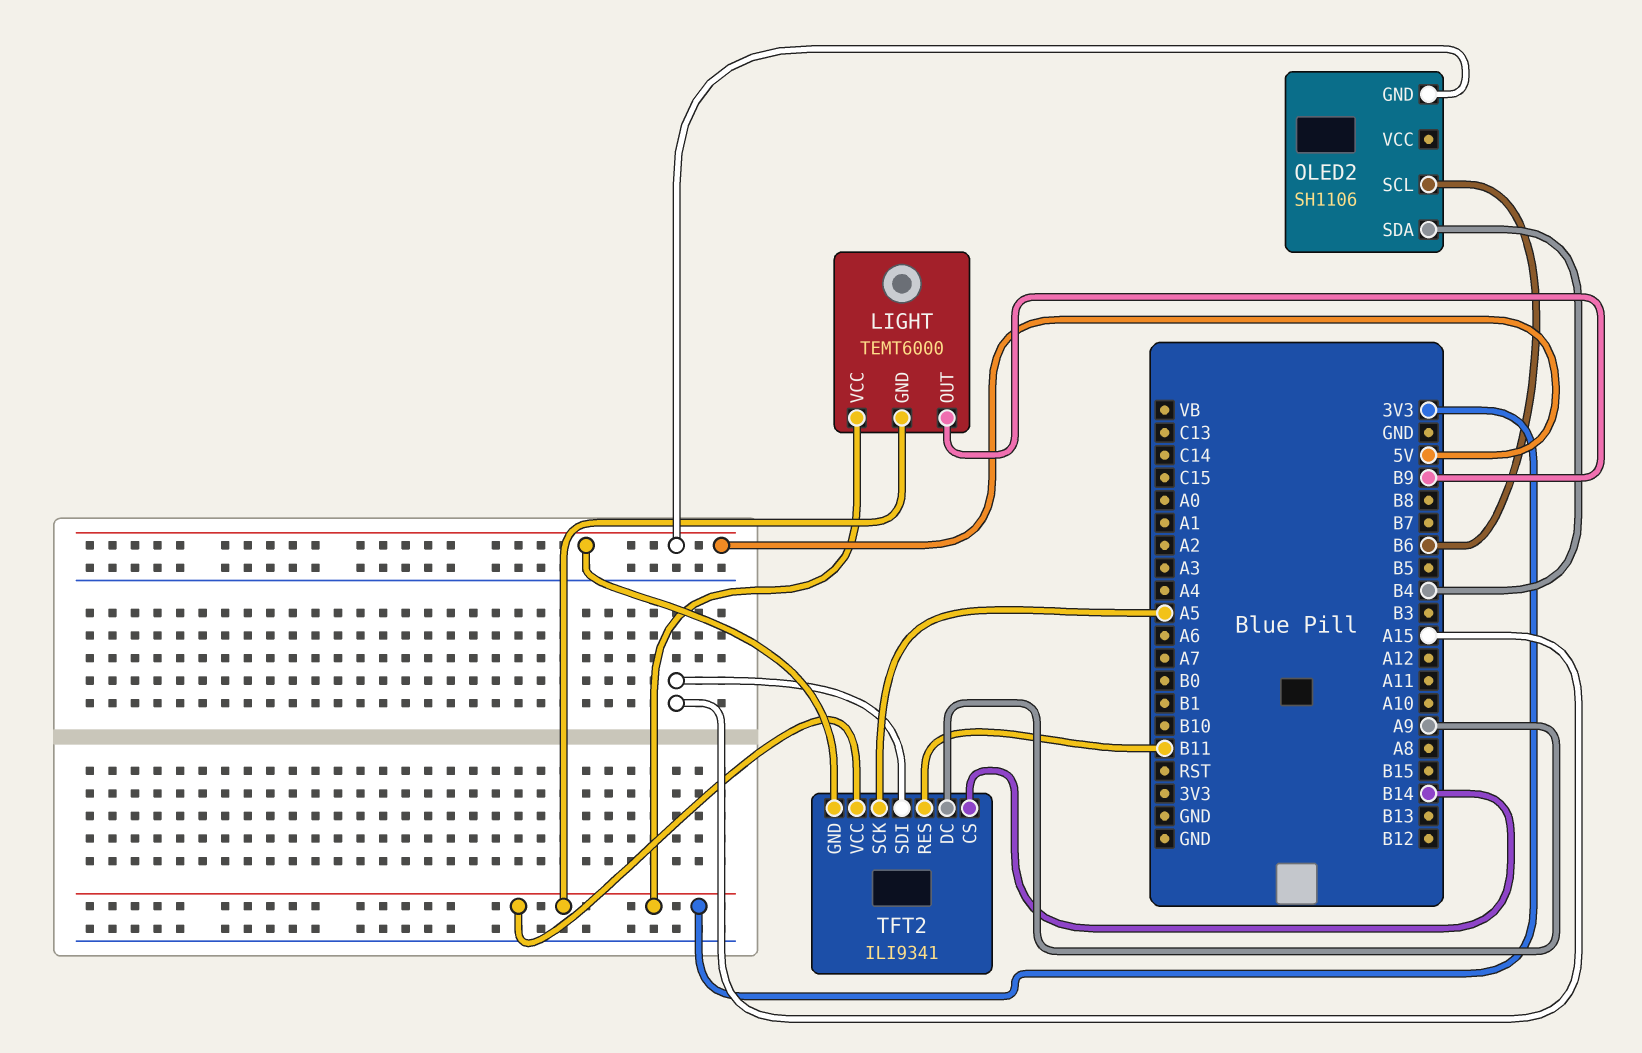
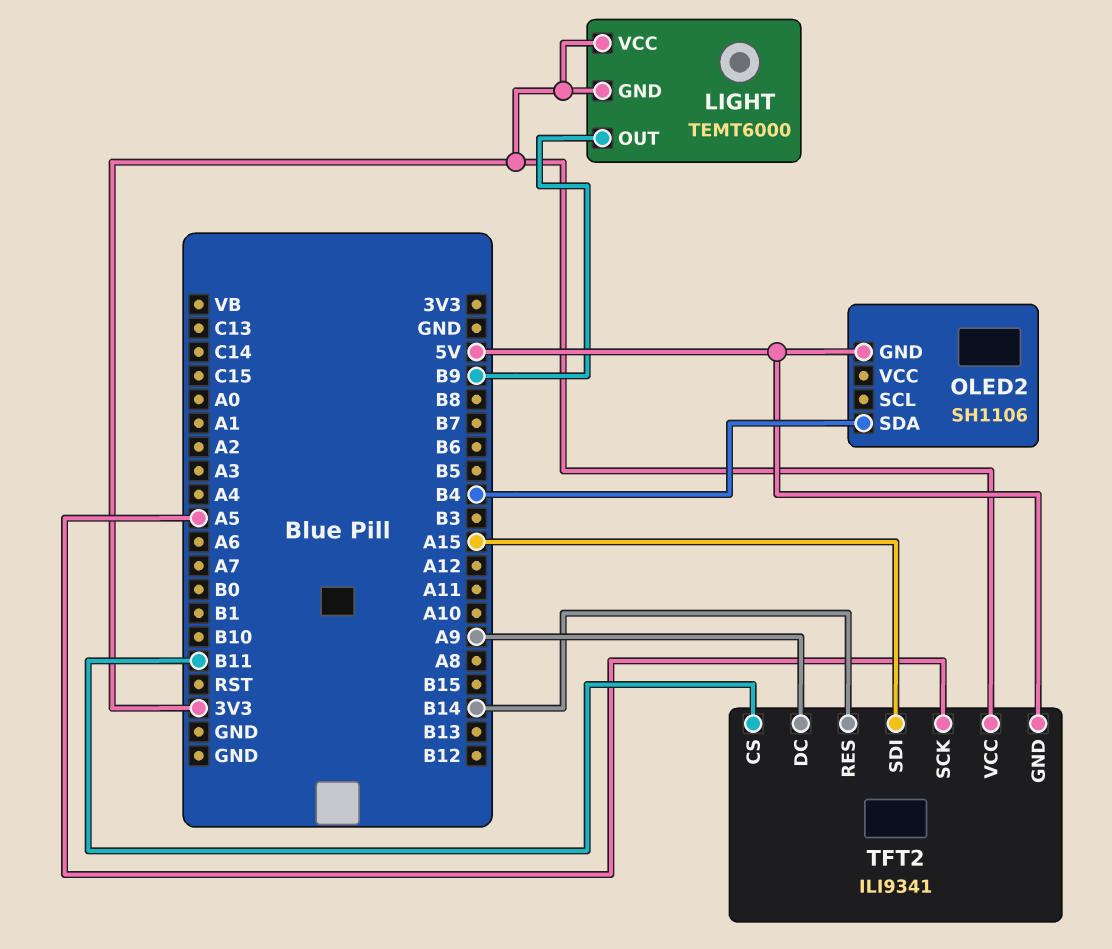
OLED2 pin SCL: B6 -> none
TFT2 pin CS: B14 -> B11
TFT2 pin RES: B11 -> B14

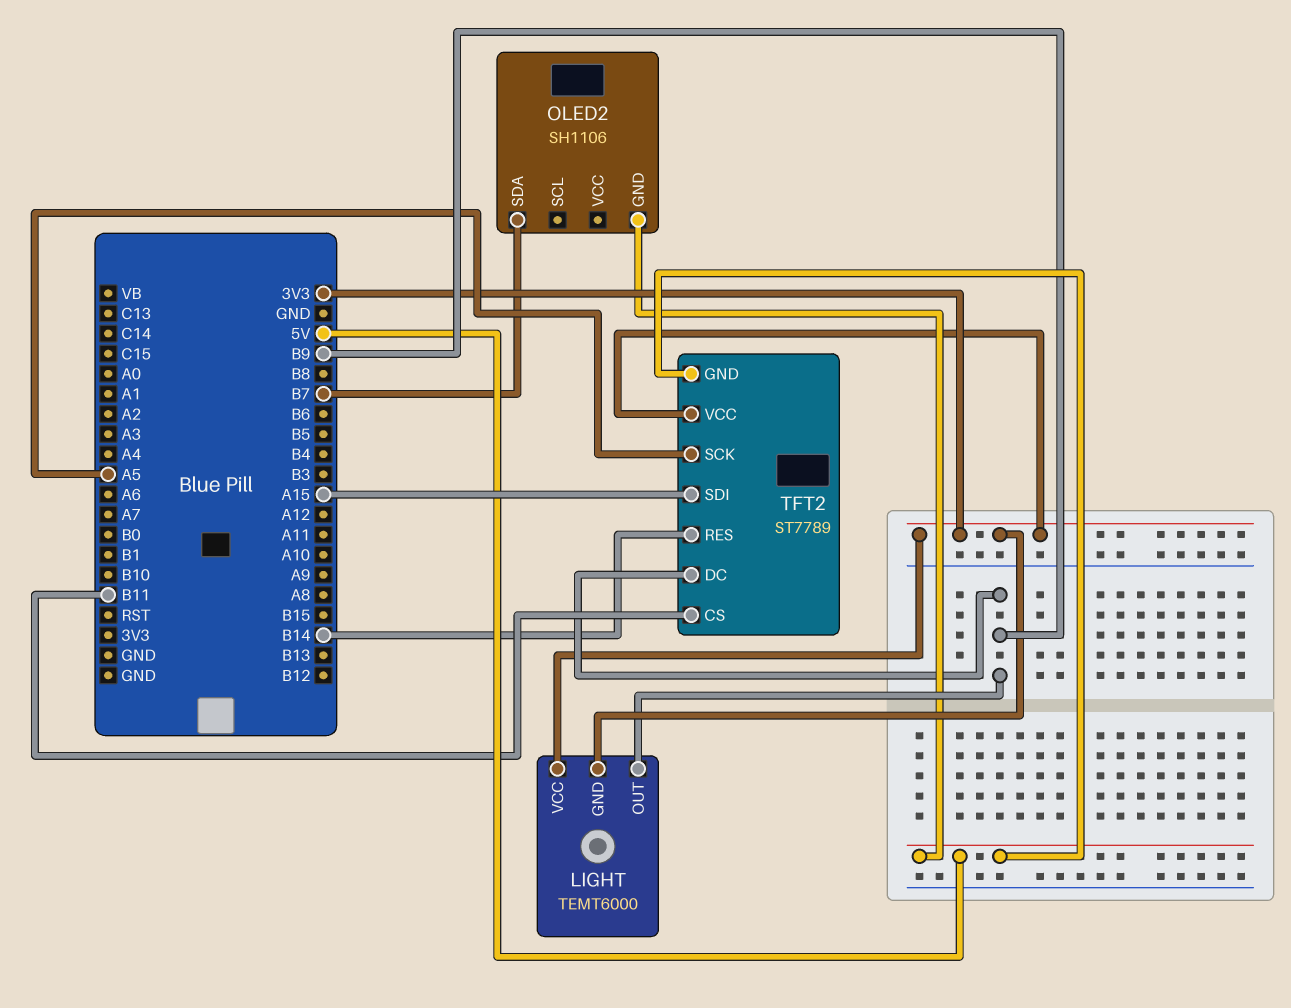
OLED2 pin SDA: B4 -> B7
TFT2: ILI9341 -> ST7789
TFT2 pin DC: A9 -> B9

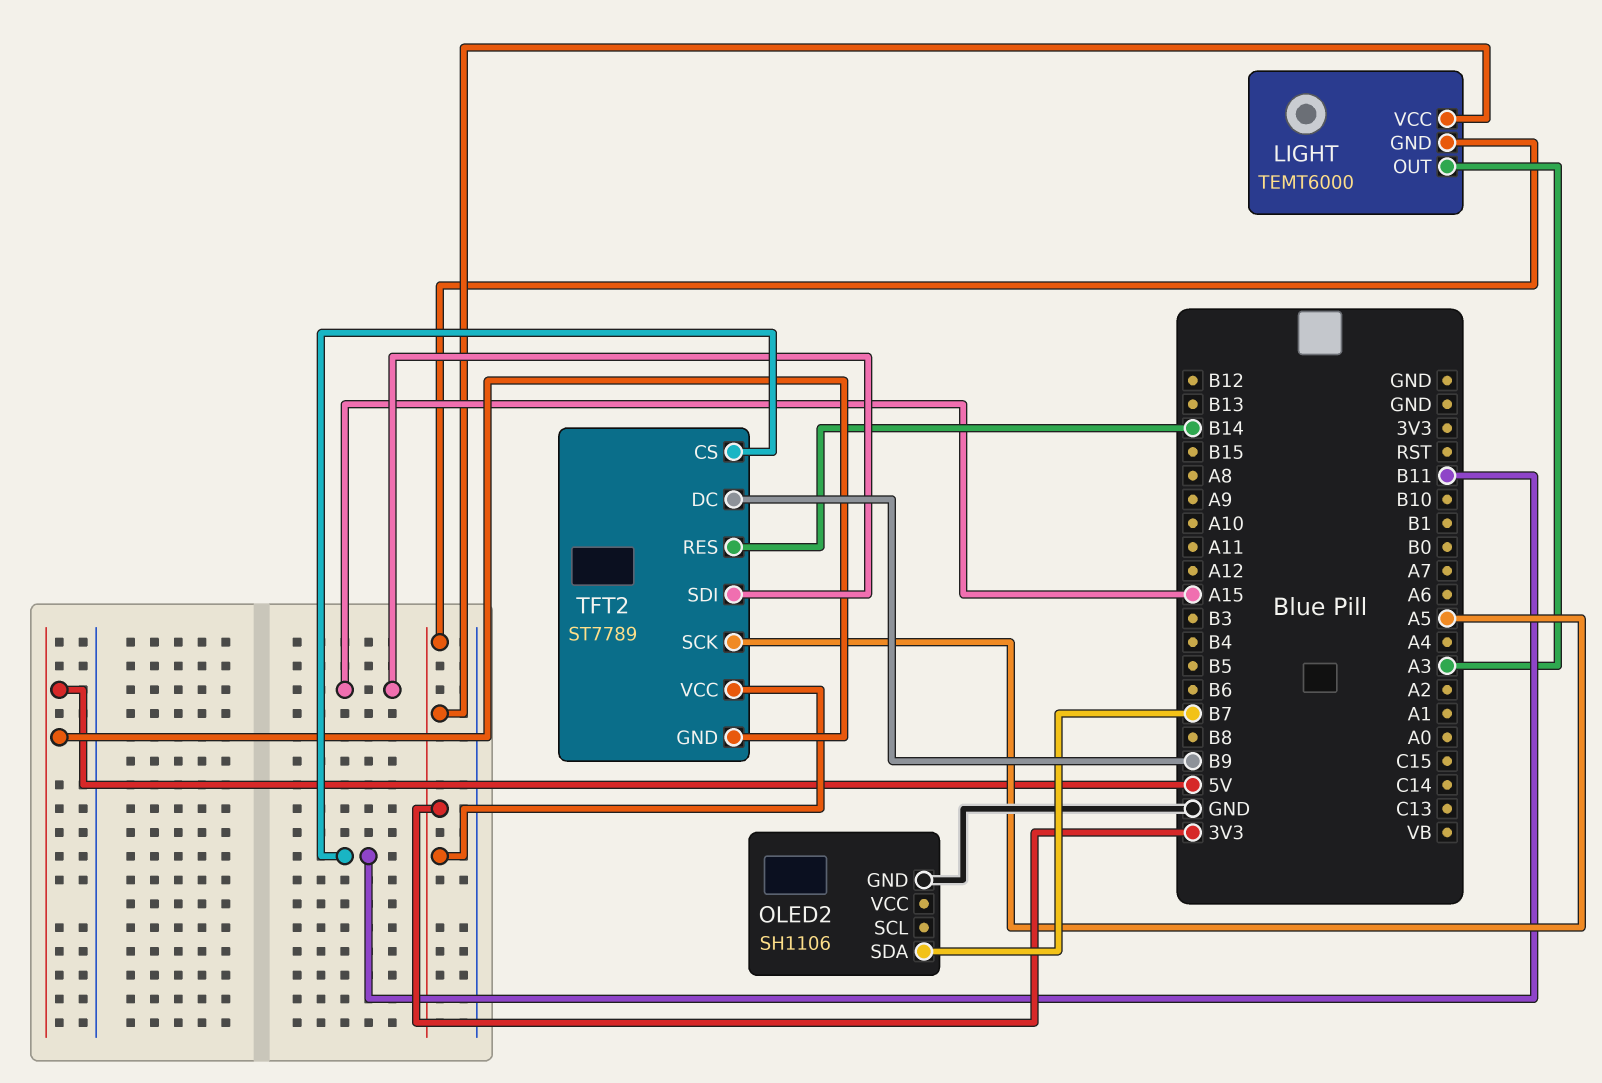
LIGHT pin OUT: B9 -> A3
OLED2 pin GND: 5V -> GND

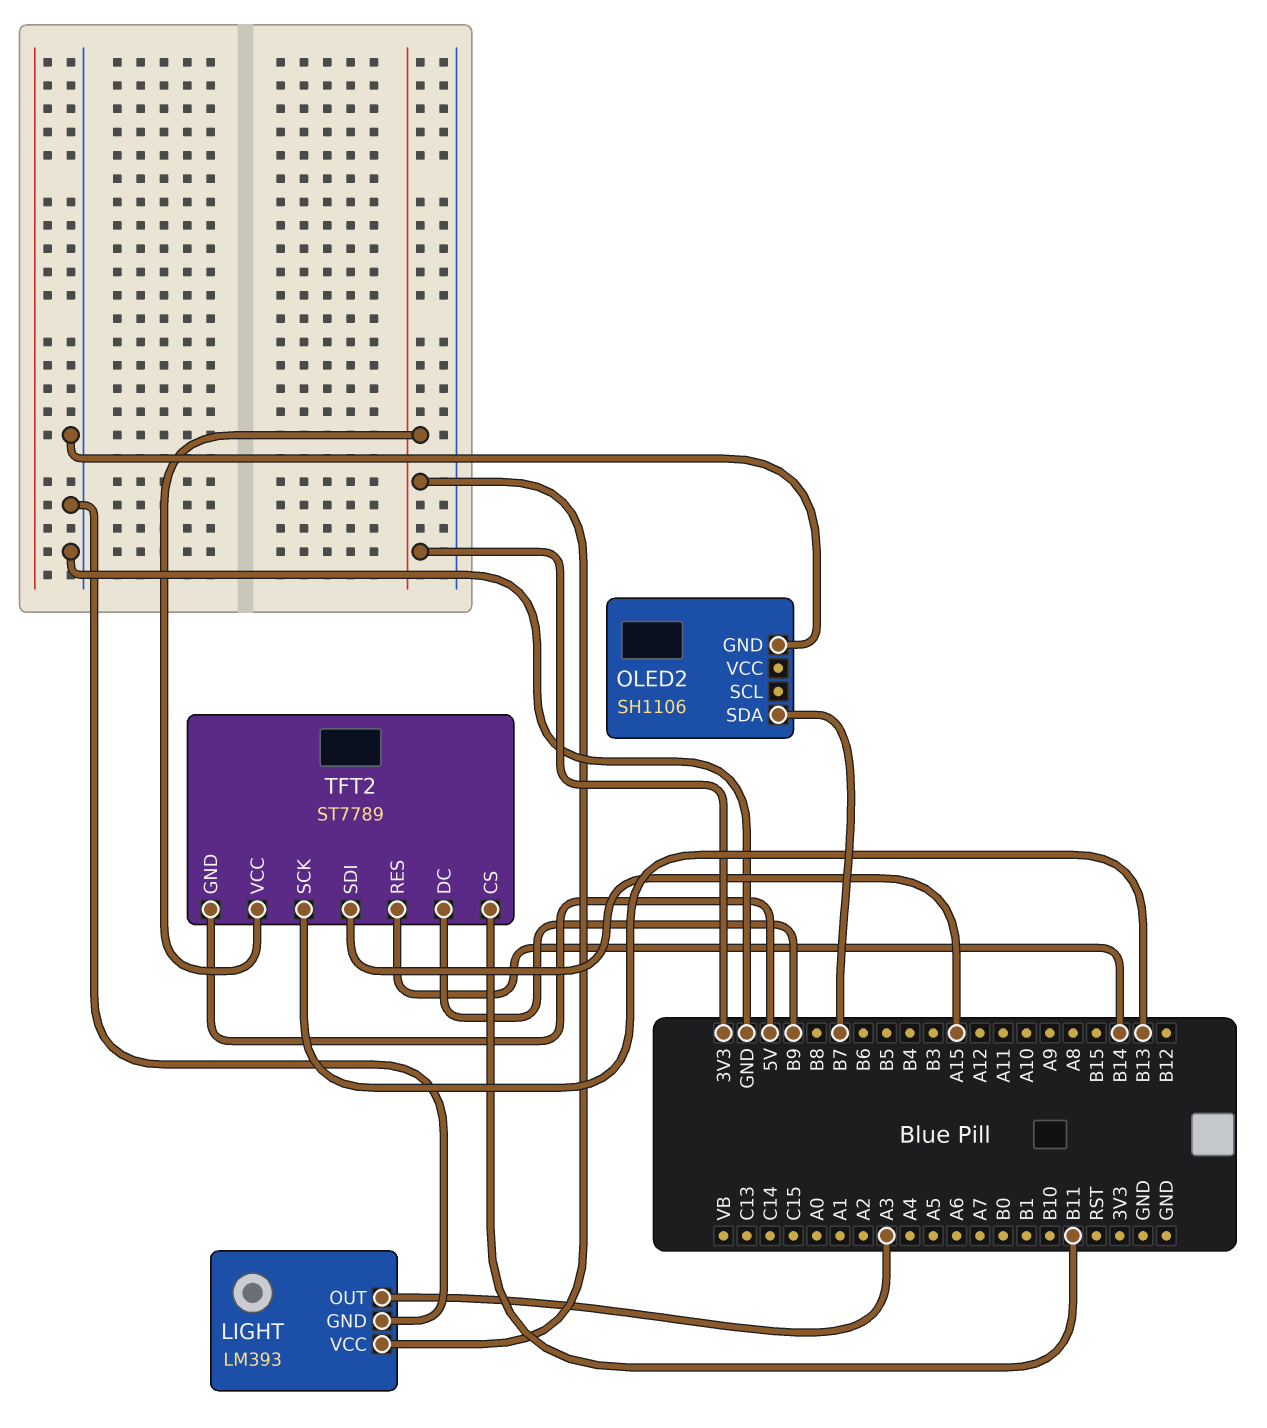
LIGHT: TEMT6000 -> LM393
LIGHT pin GND: 3V3 -> GND
TFT2 pin SCK: A5 -> B13

